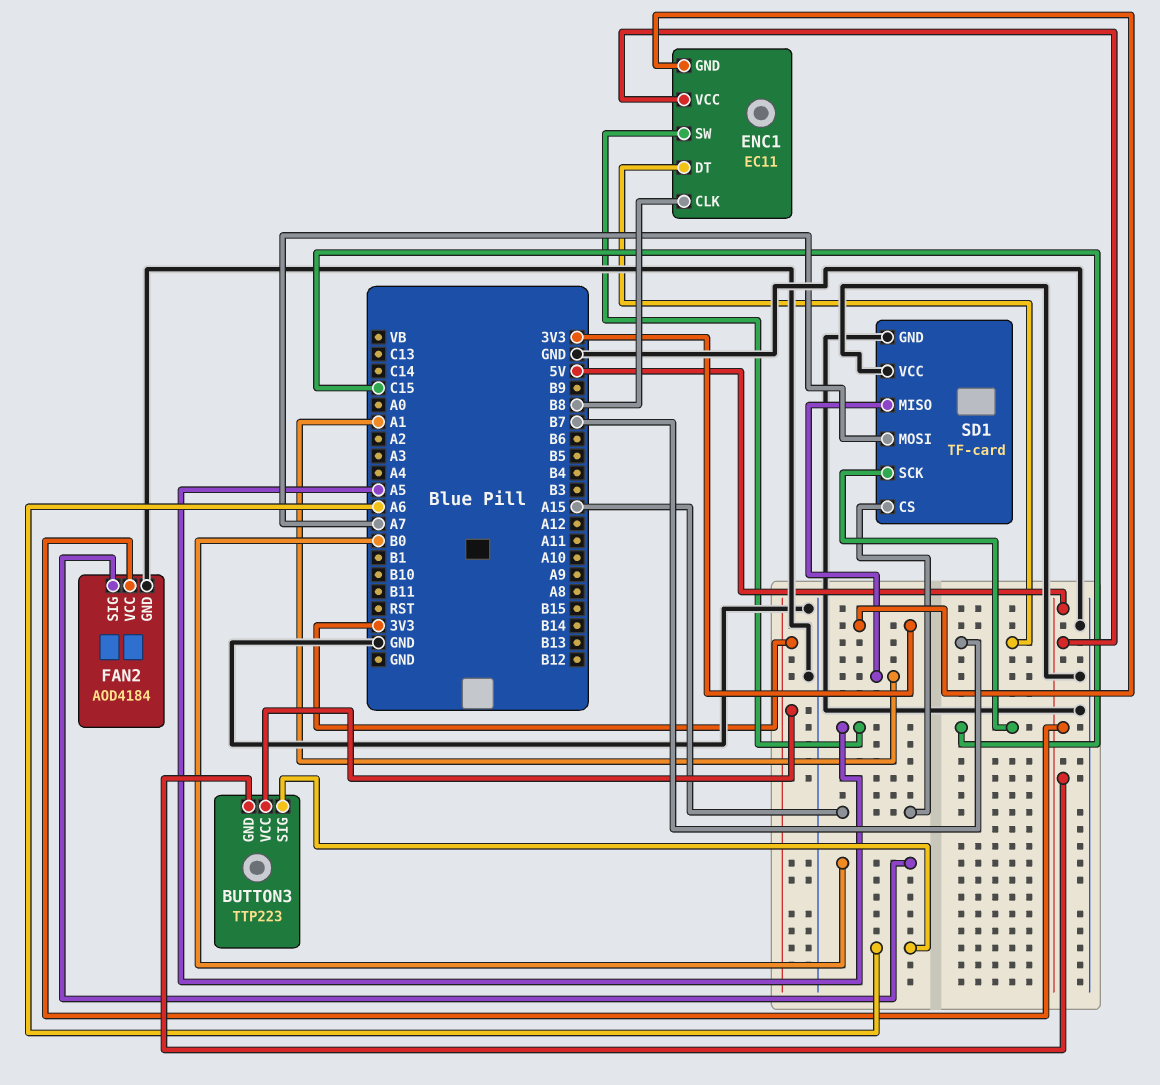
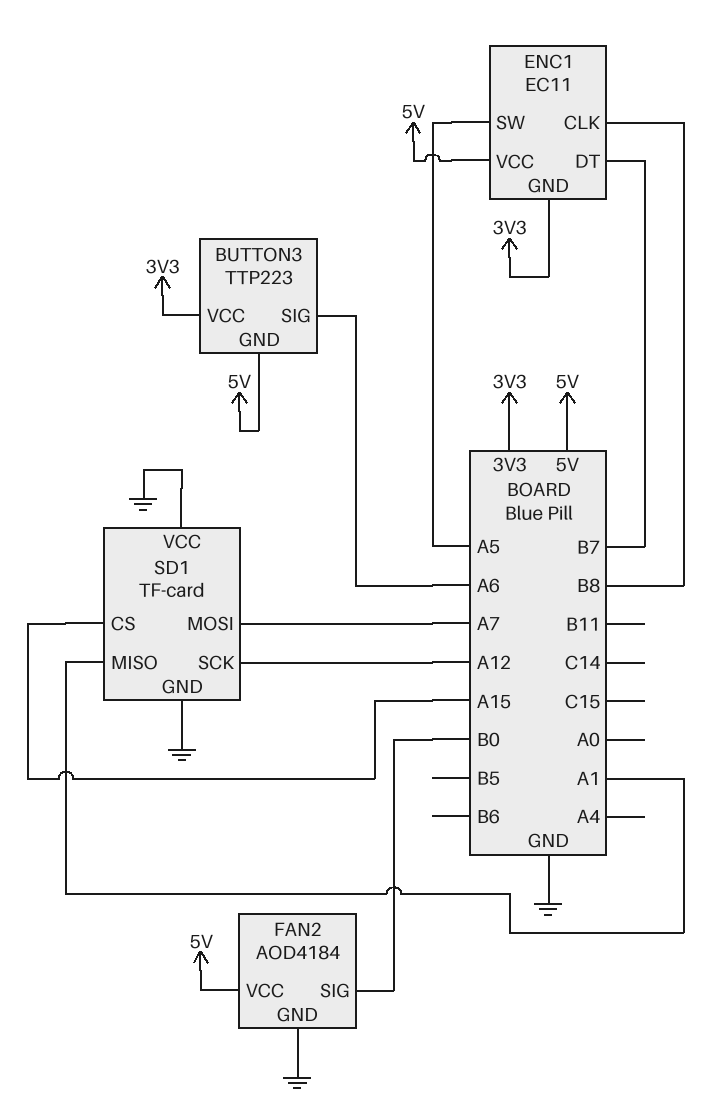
SD1 pin SCK: C15 -> A12

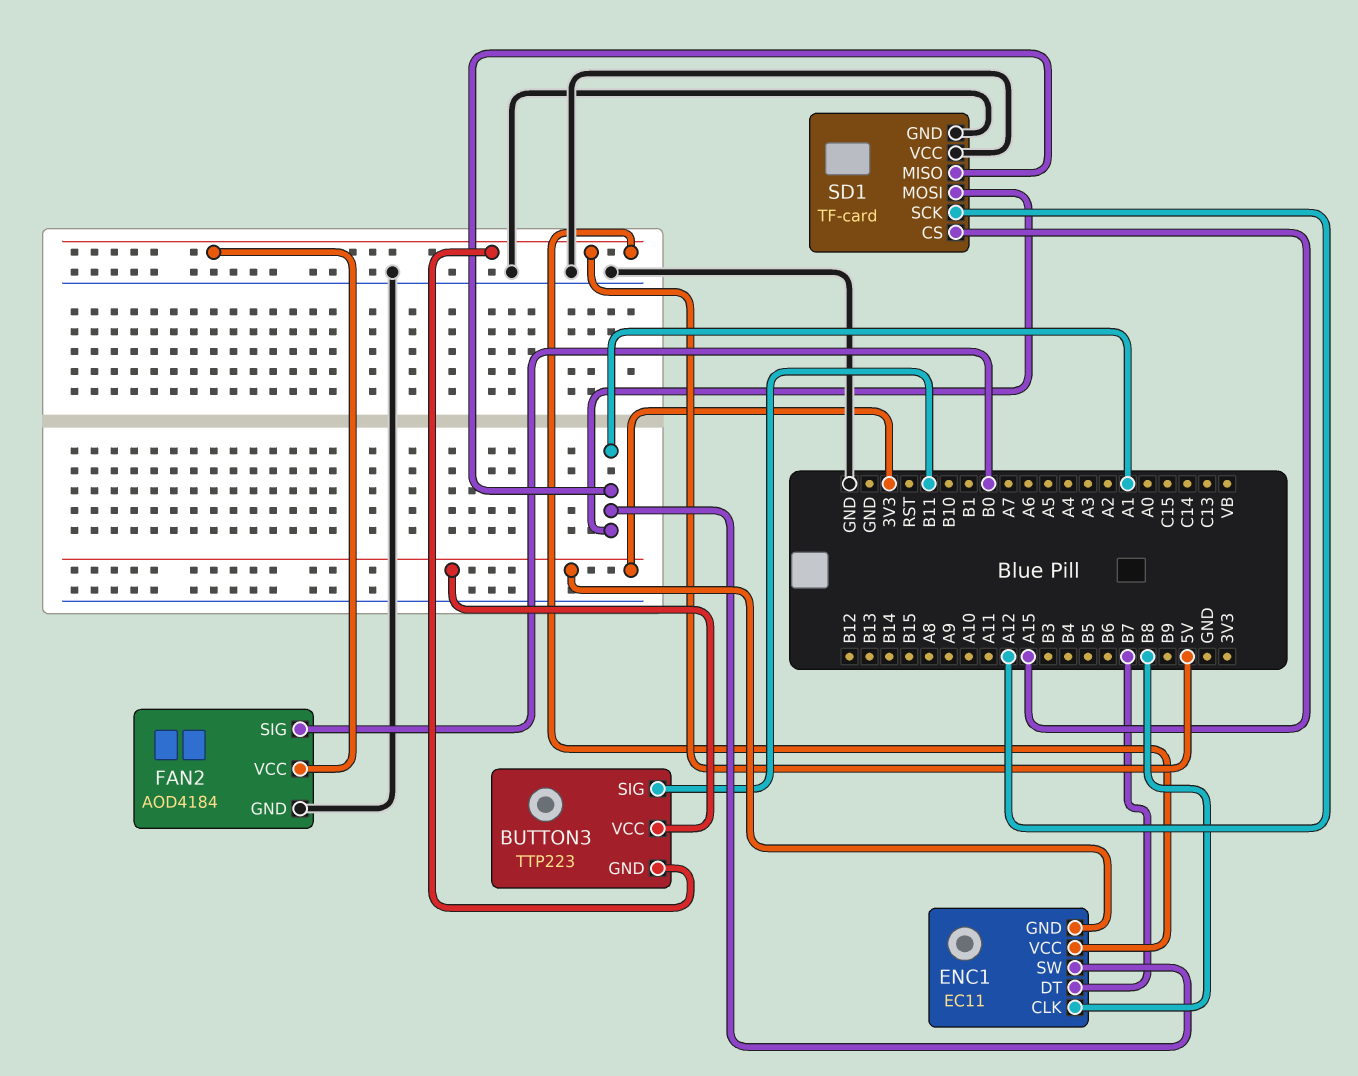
BUTTON3 pin SIG: A6 -> B11
ENC1 pin SW: A5 -> A1
SD1 pin MOSI: A7 -> A1

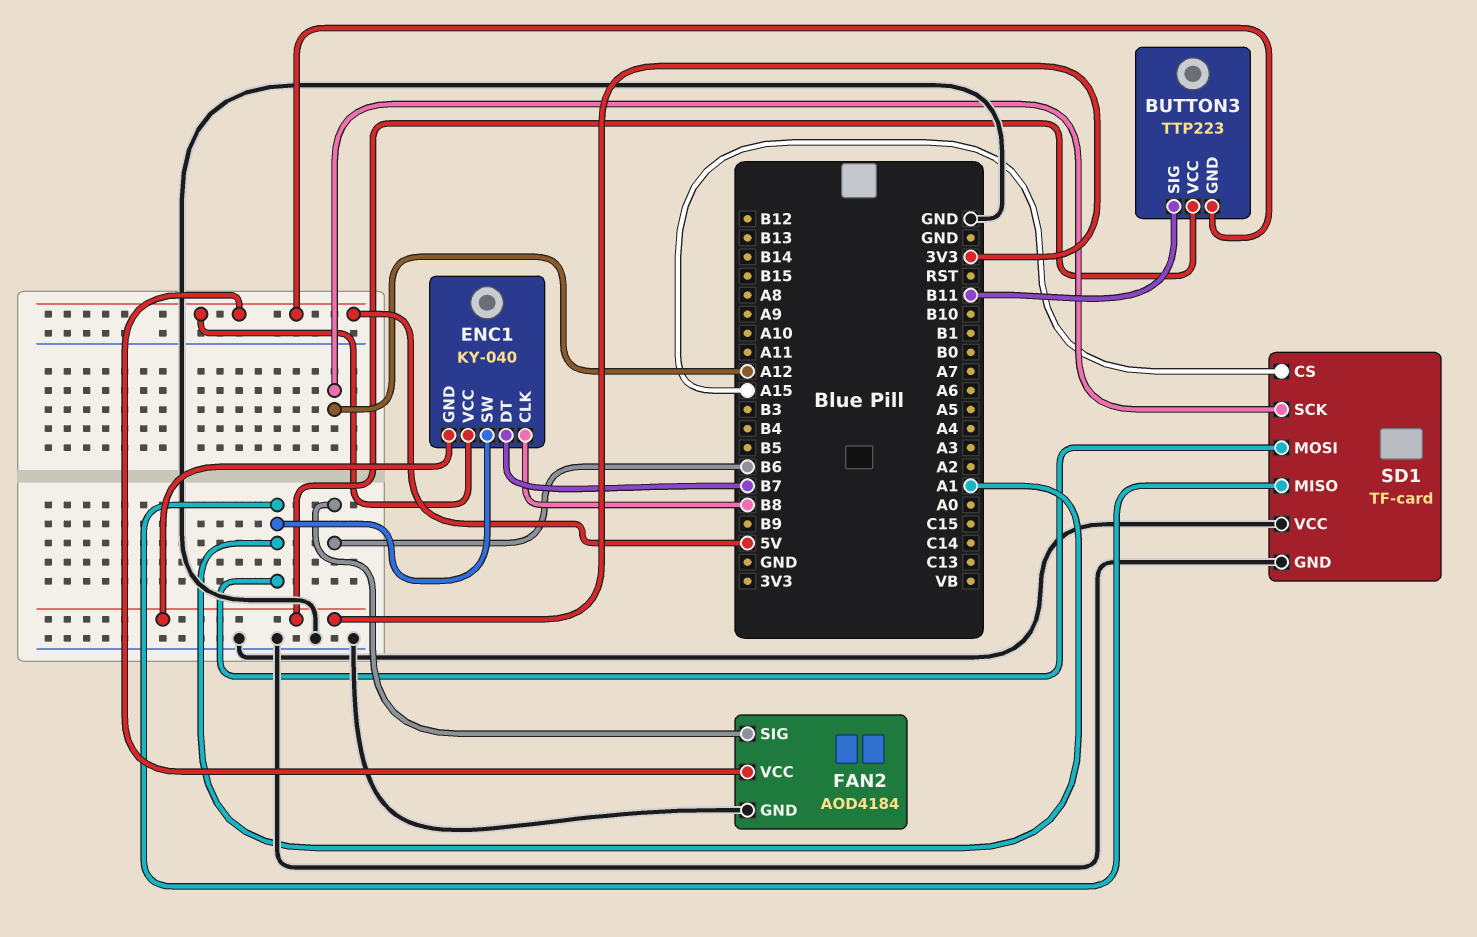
ENC1: EC11 -> KY-040
FAN2 pin SIG: B0 -> B6

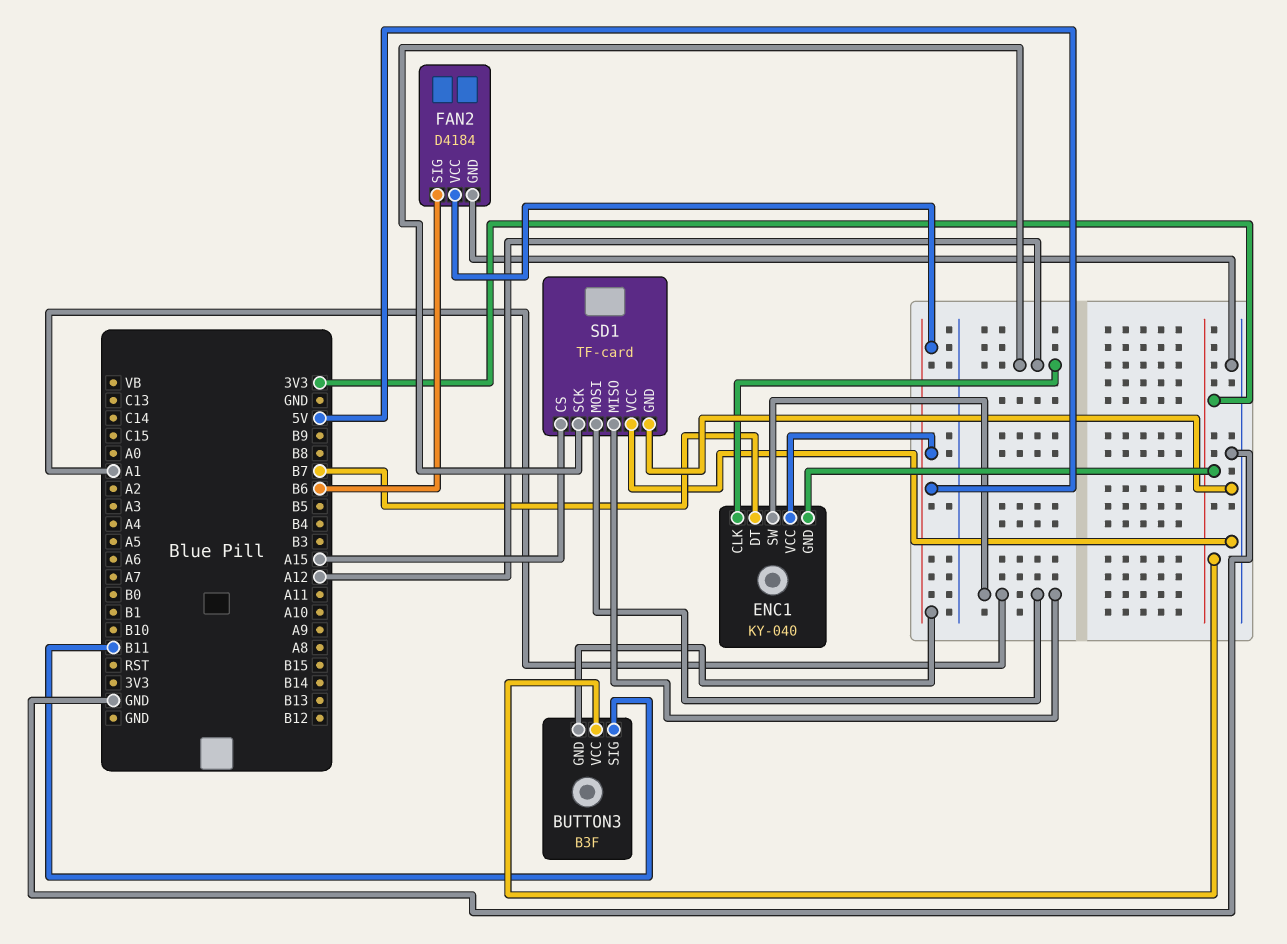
BUTTON3: TTP223 -> B3F
ENC1 pin CLK: B8 -> A12
FAN2: AOD4184 -> D4184

